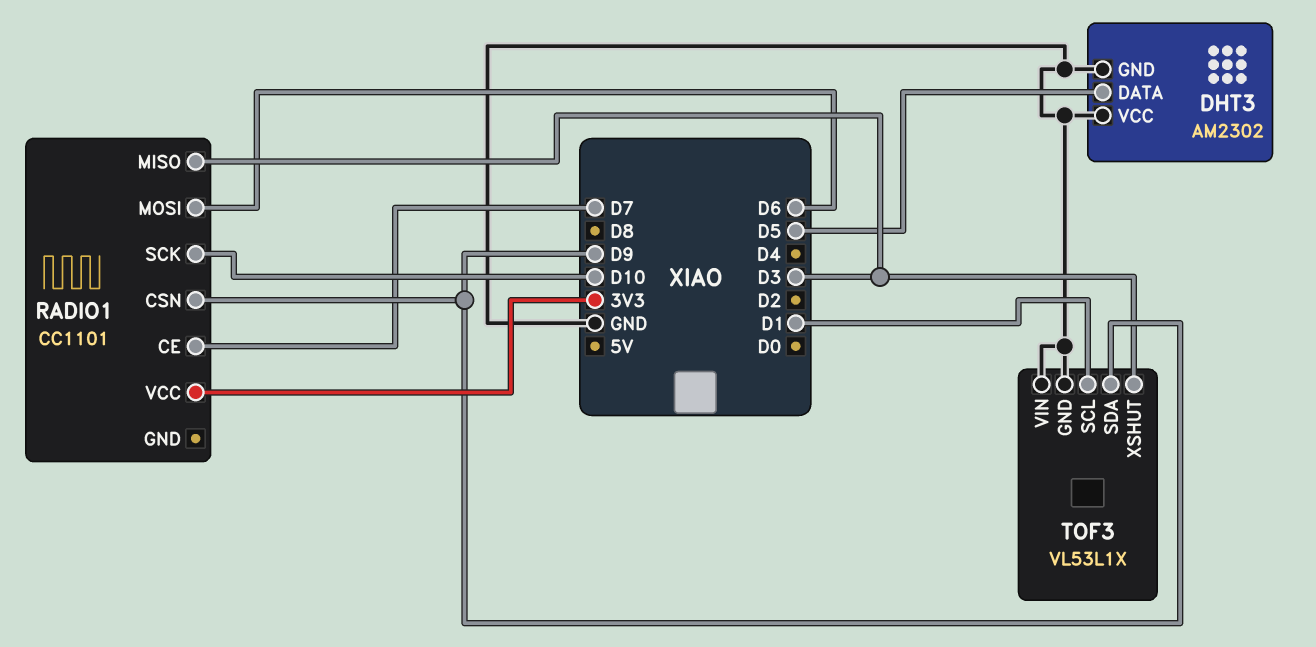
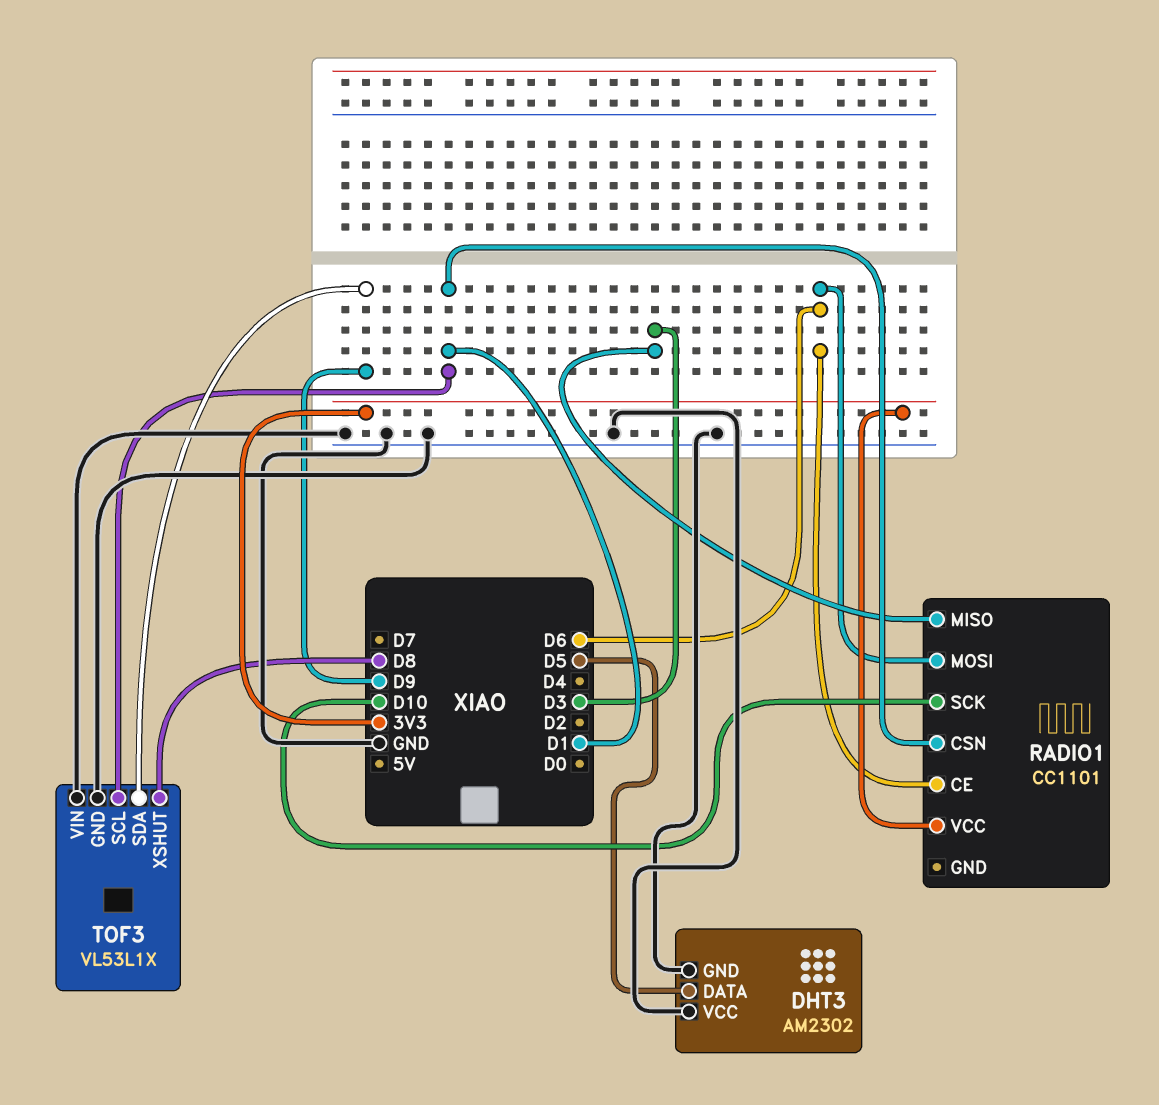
RADIO1 pin CE: D7 -> D6
RADIO1 pin CSN: D9 -> D1
TOF3 pin XSHUT: D3 -> D8

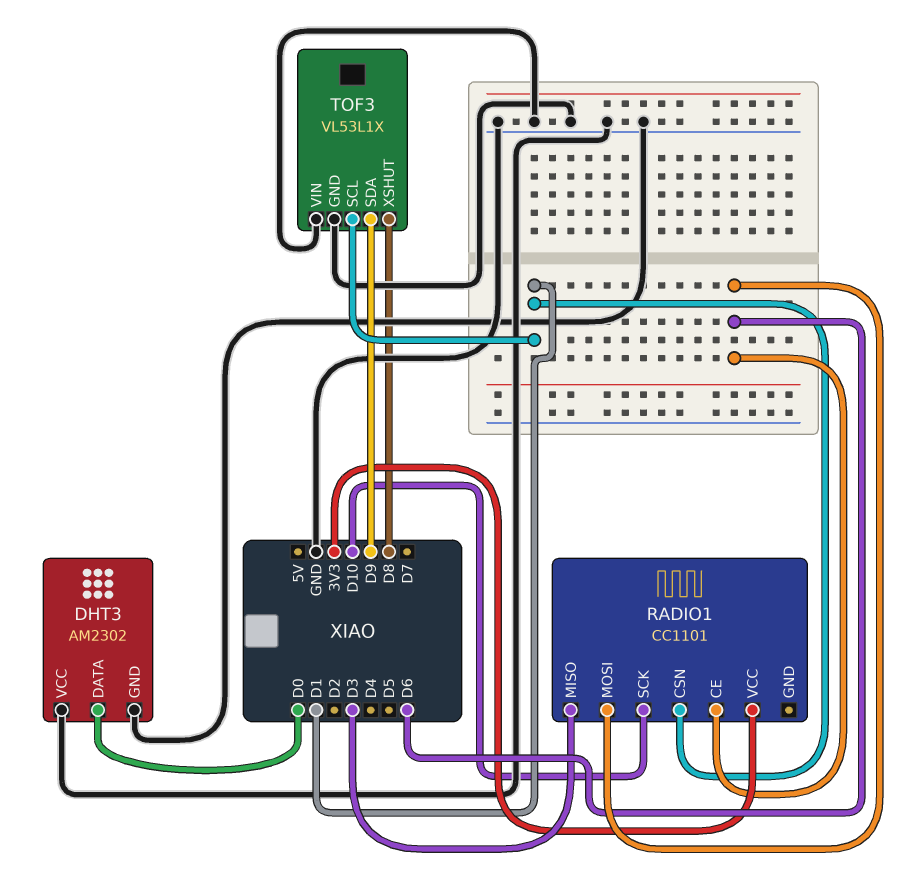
DHT3 pin DATA: D5 -> D0

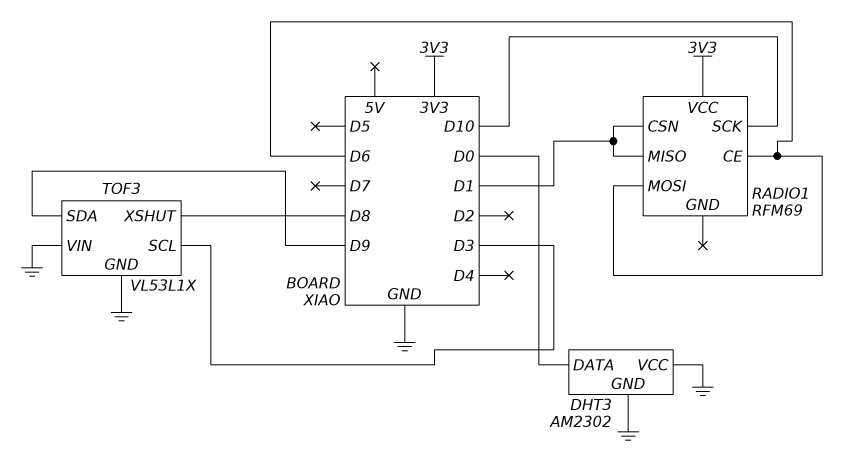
RADIO1: CC1101 -> RFM69
RADIO1 pin MISO: D3 -> D1
TOF3 pin SCL: D1 -> D3

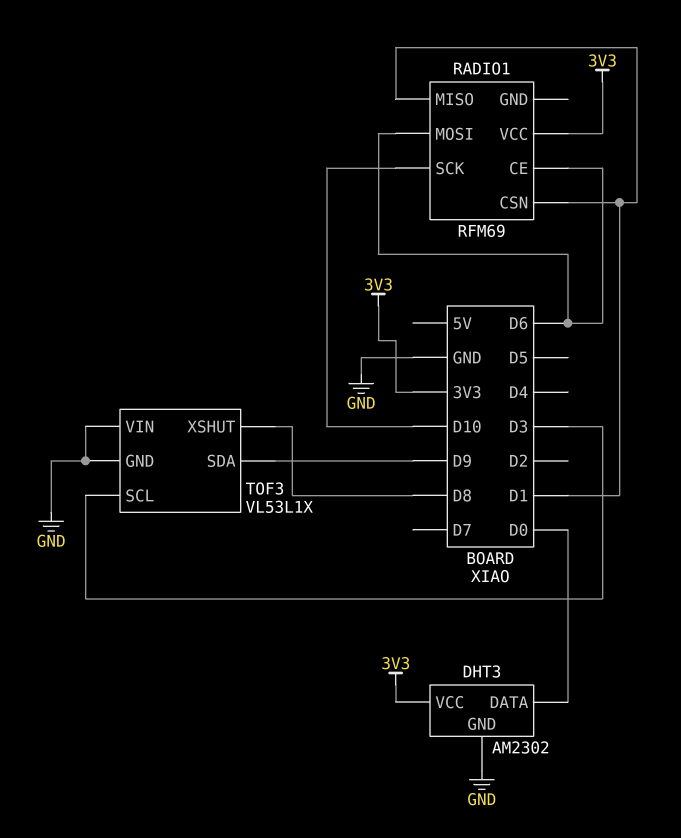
DHT3 pin VCC: GND -> 3V3

